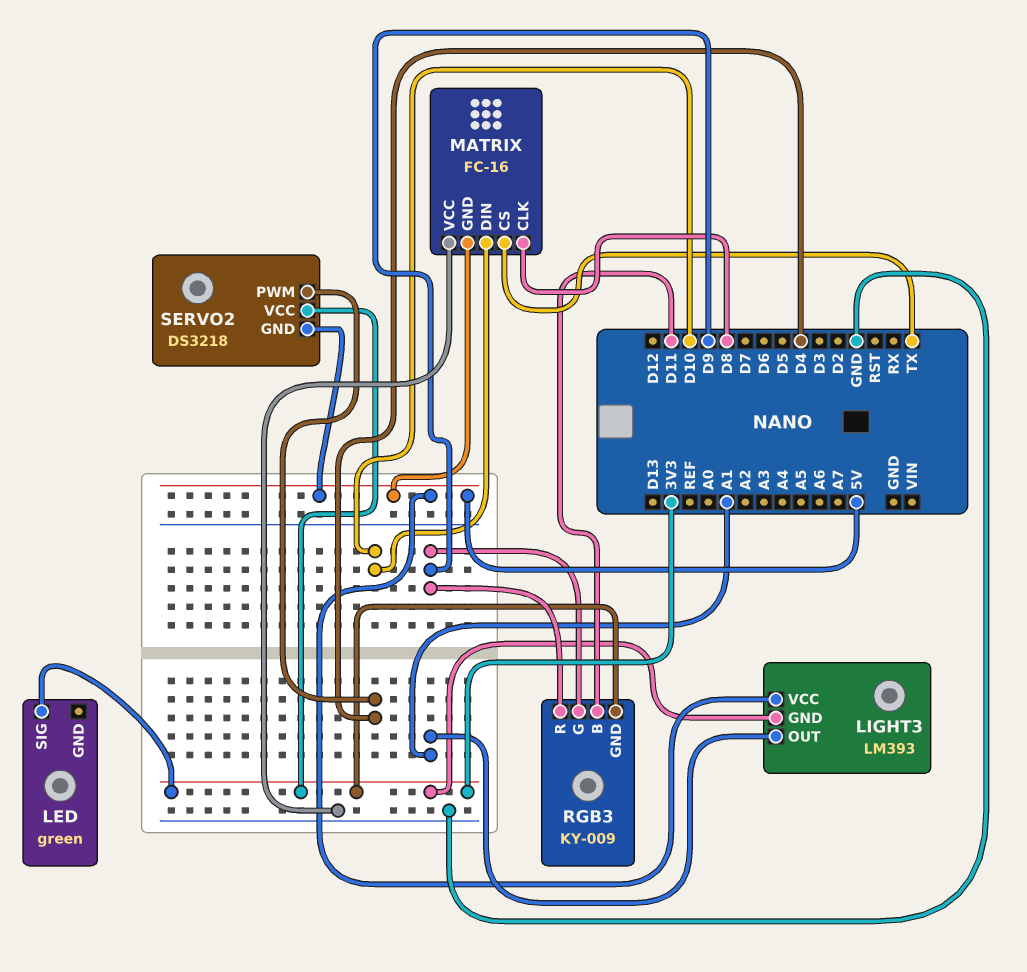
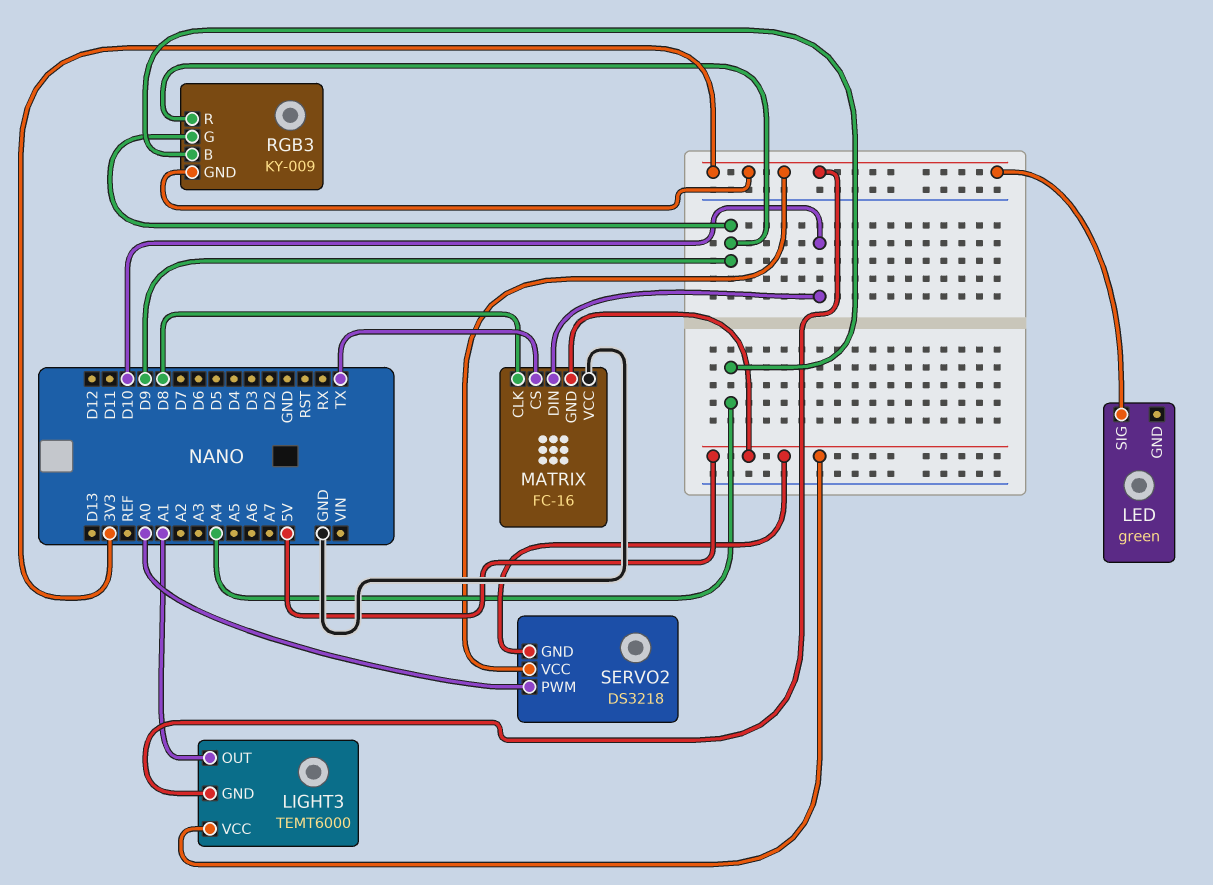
LIGHT3: LM393 -> TEMT6000
RGB3 pin B: D11 -> A4
SERVO2 pin PWM: D4 -> A0

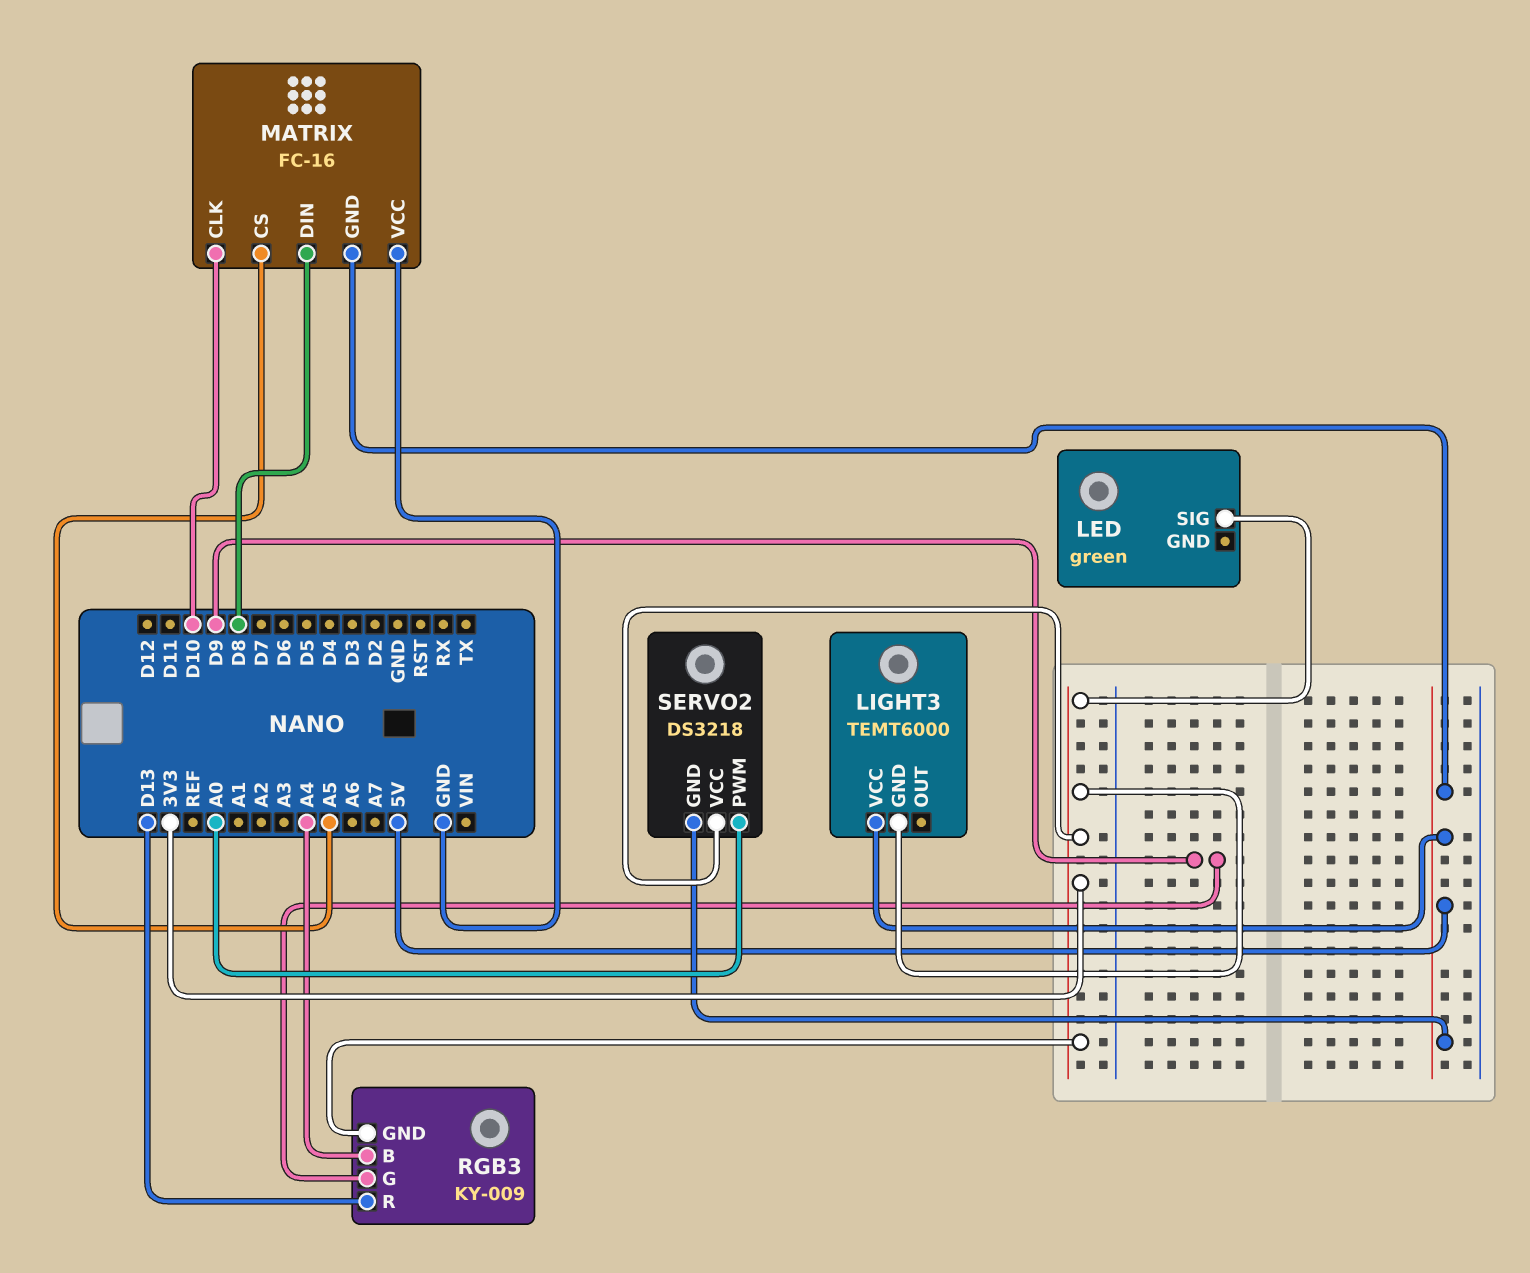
LIGHT3 pin OUT: A1 -> none
MATRIX pin CLK: D8 -> D10
MATRIX pin CS: TX -> A5
MATRIX pin DIN: D10 -> D8
RGB3 pin R: D9 -> D13

